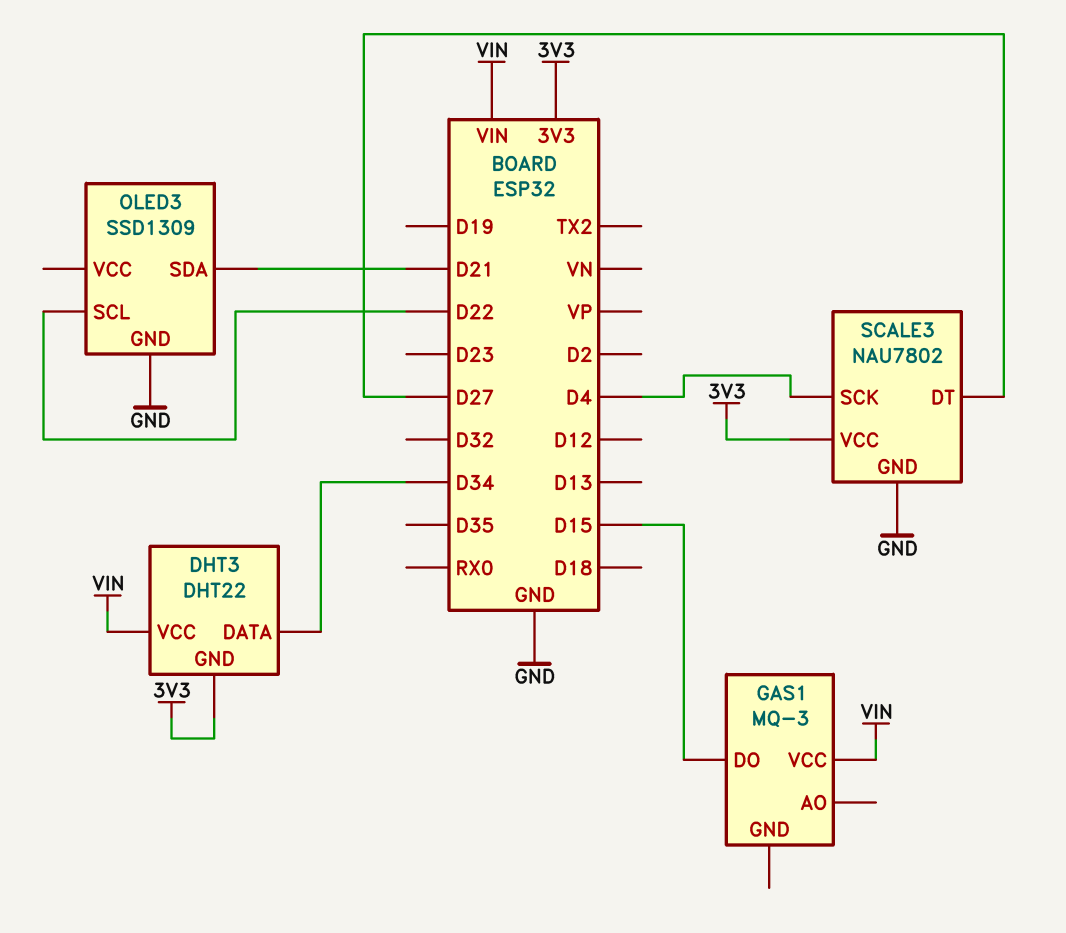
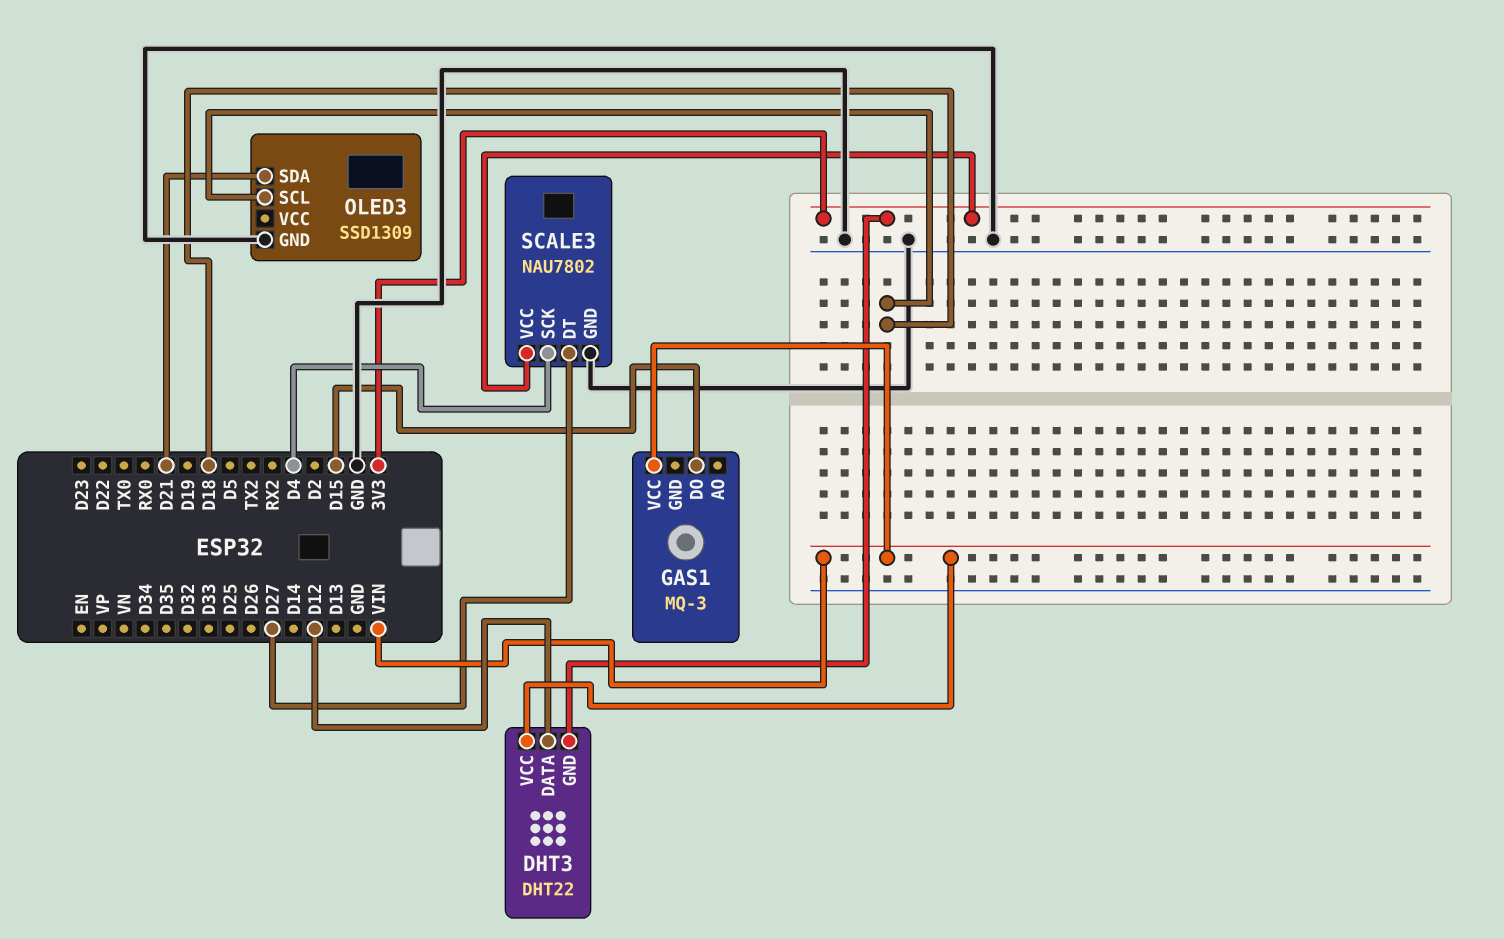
DHT3 pin DATA: D34 -> D12
OLED3 pin SCL: D22 -> D18

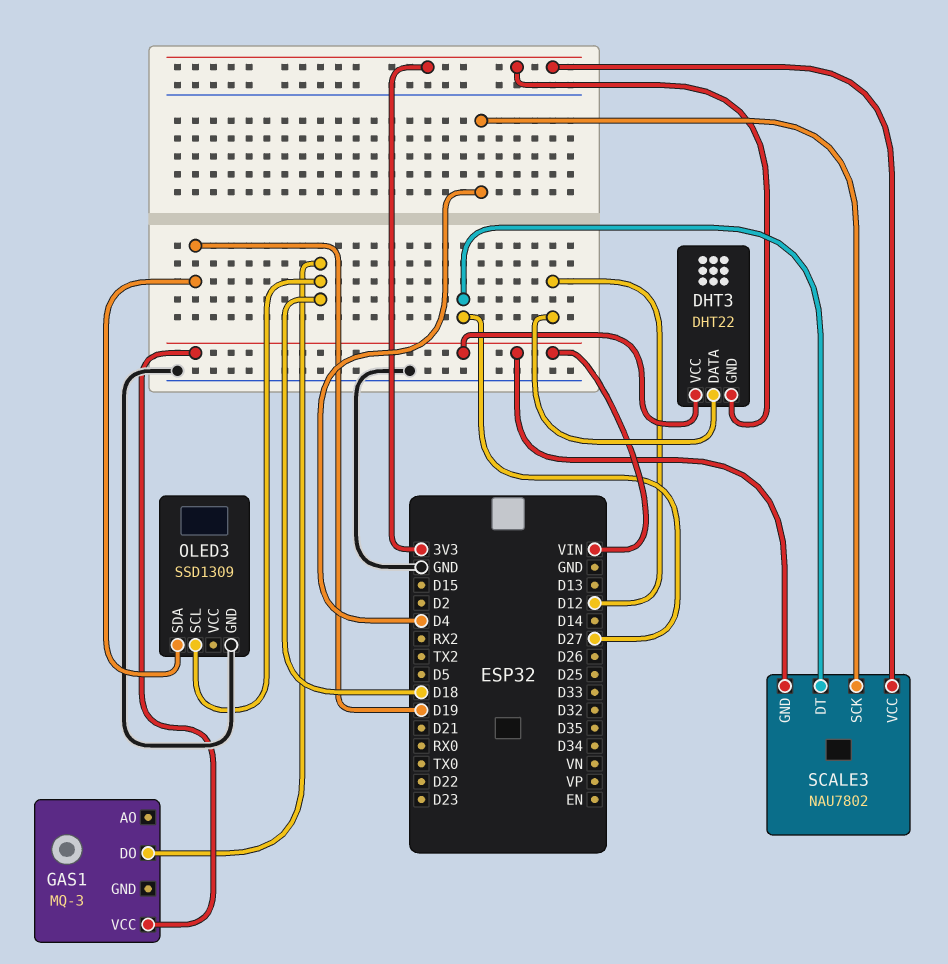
GAS1 pin DO: D15 -> D18
OLED3 pin SDA: D21 -> D19
SCALE3 pin GND: GND -> VIN

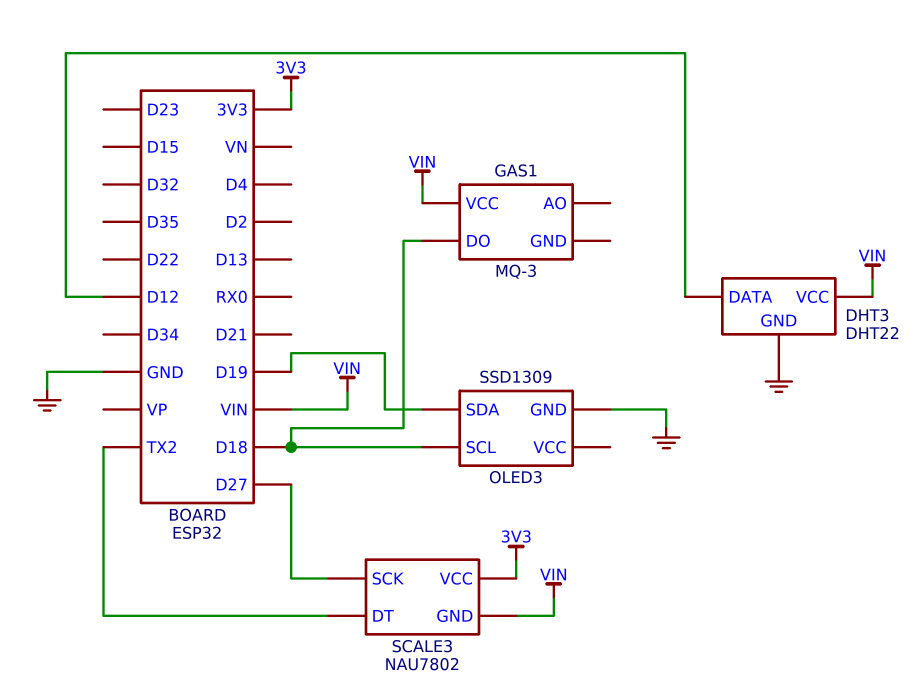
DHT3 pin GND: 3V3 -> GND
SCALE3 pin DT: D27 -> TX2
SCALE3 pin SCK: D4 -> D27

